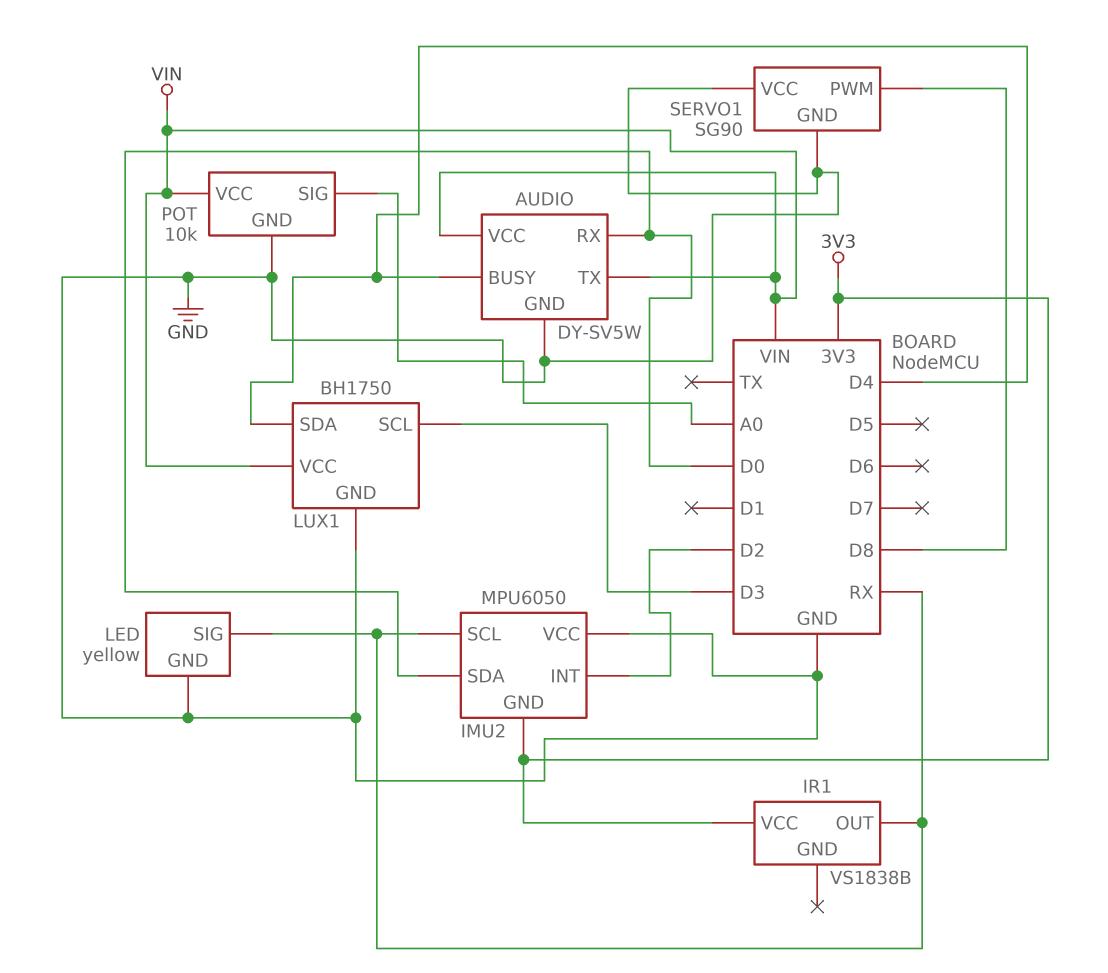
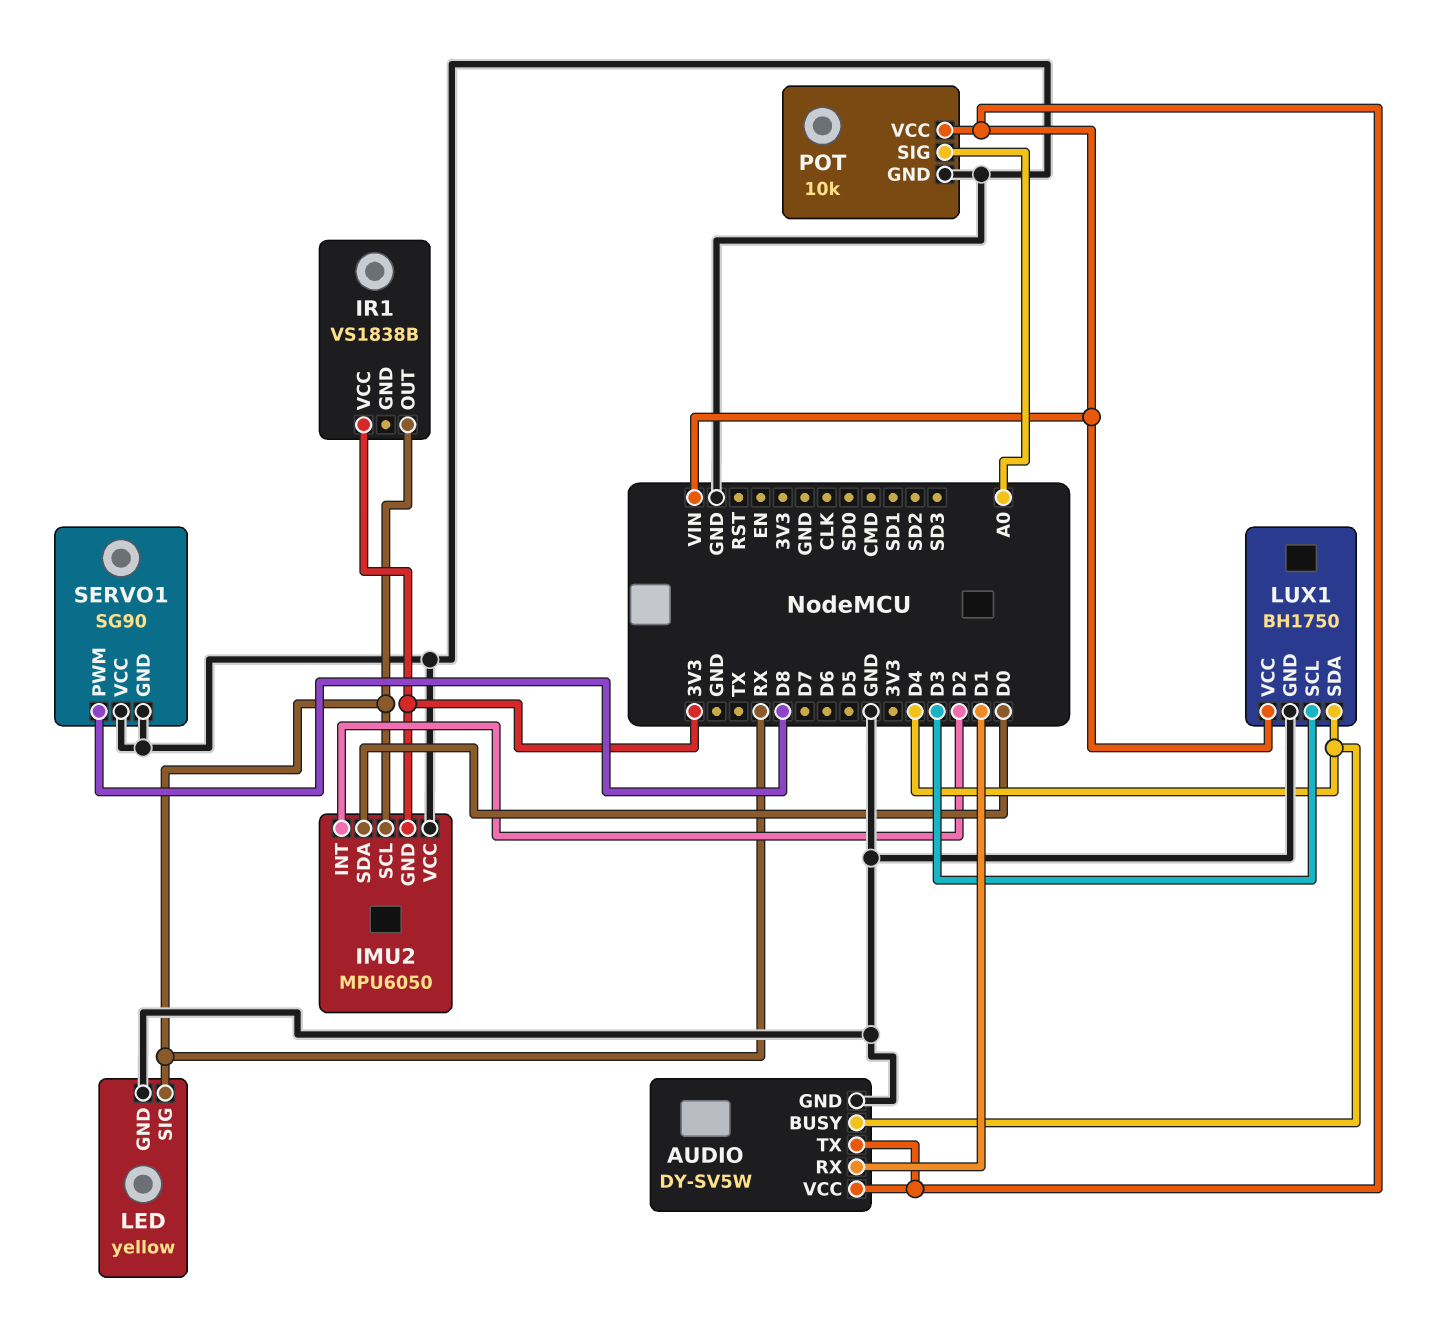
AUDIO pin RX: D0 -> D1

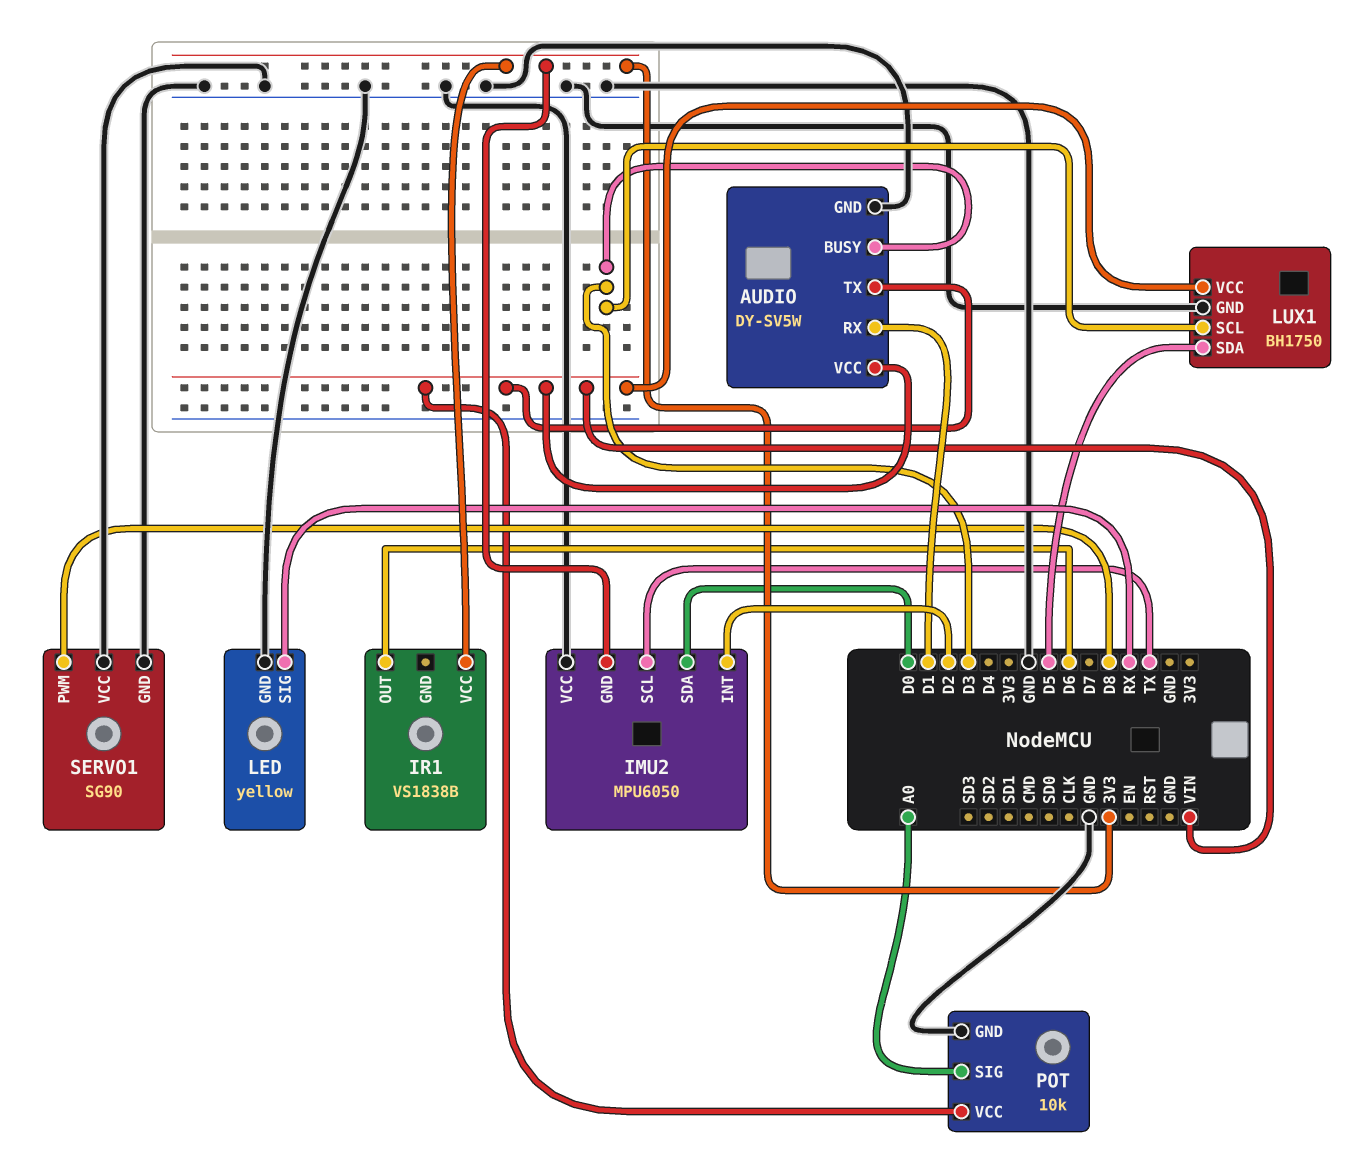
AUDIO pin BUSY: D4 -> D3
IMU2 pin SCL: RX -> TX
IR1 pin OUT: RX -> D6
LUX1 pin SDA: D4 -> D5

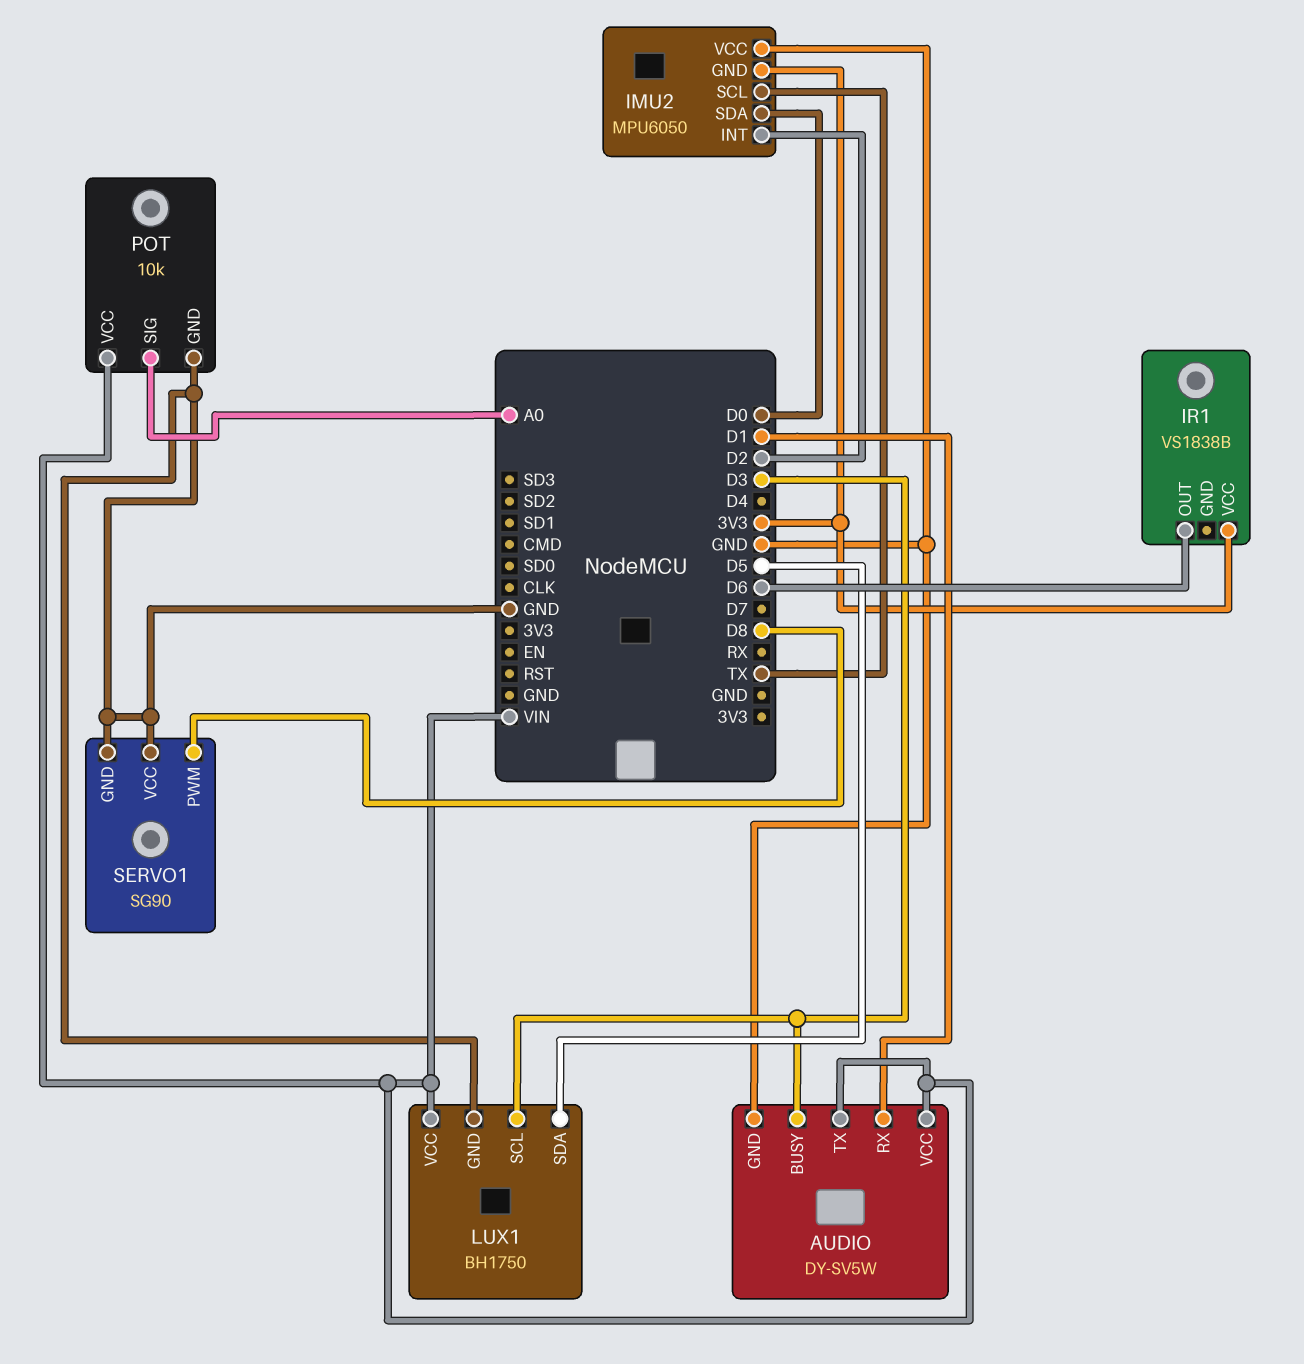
LED: yellow -> none
LED pin GND: GND -> none
LED pin SIG: RX -> none

